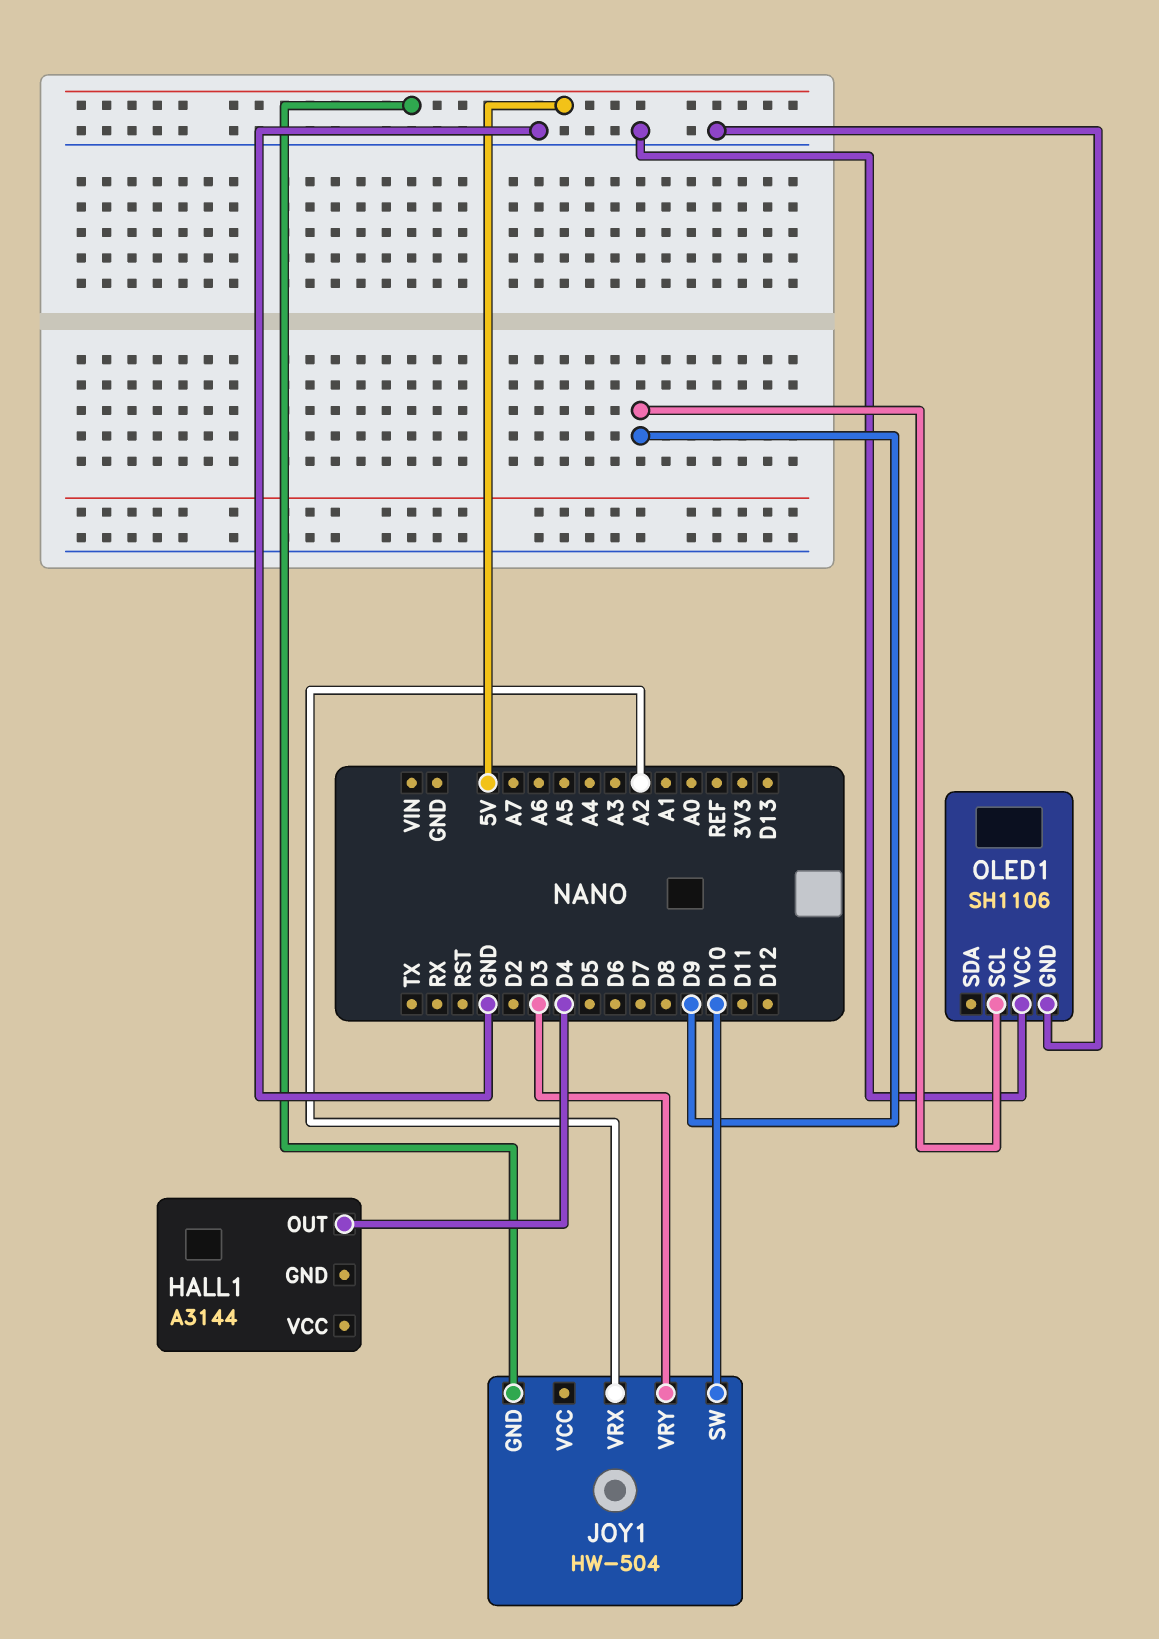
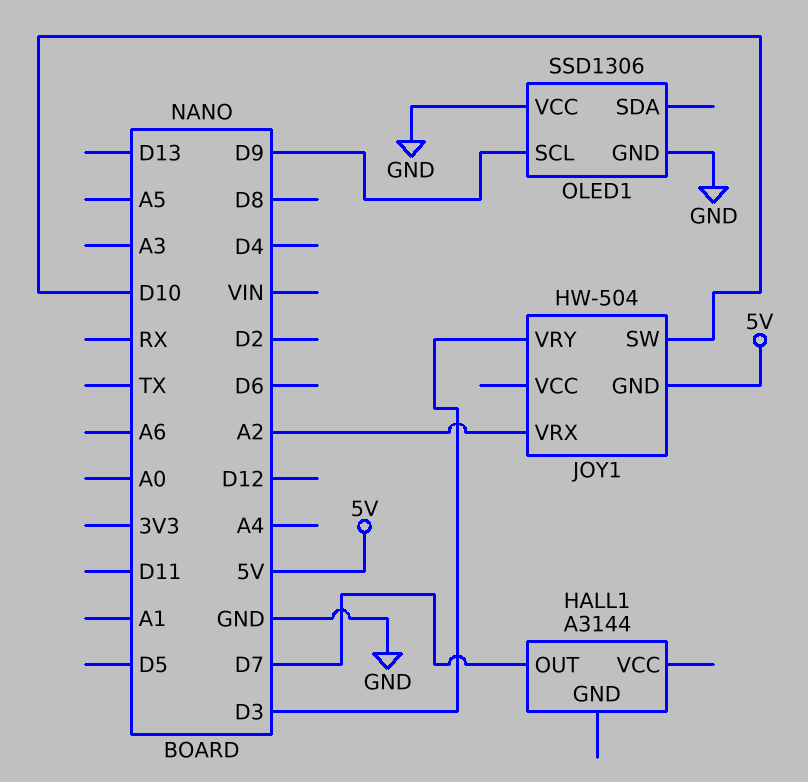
HALL1 pin OUT: D4 -> D7
OLED1: SH1106 -> SSD1306

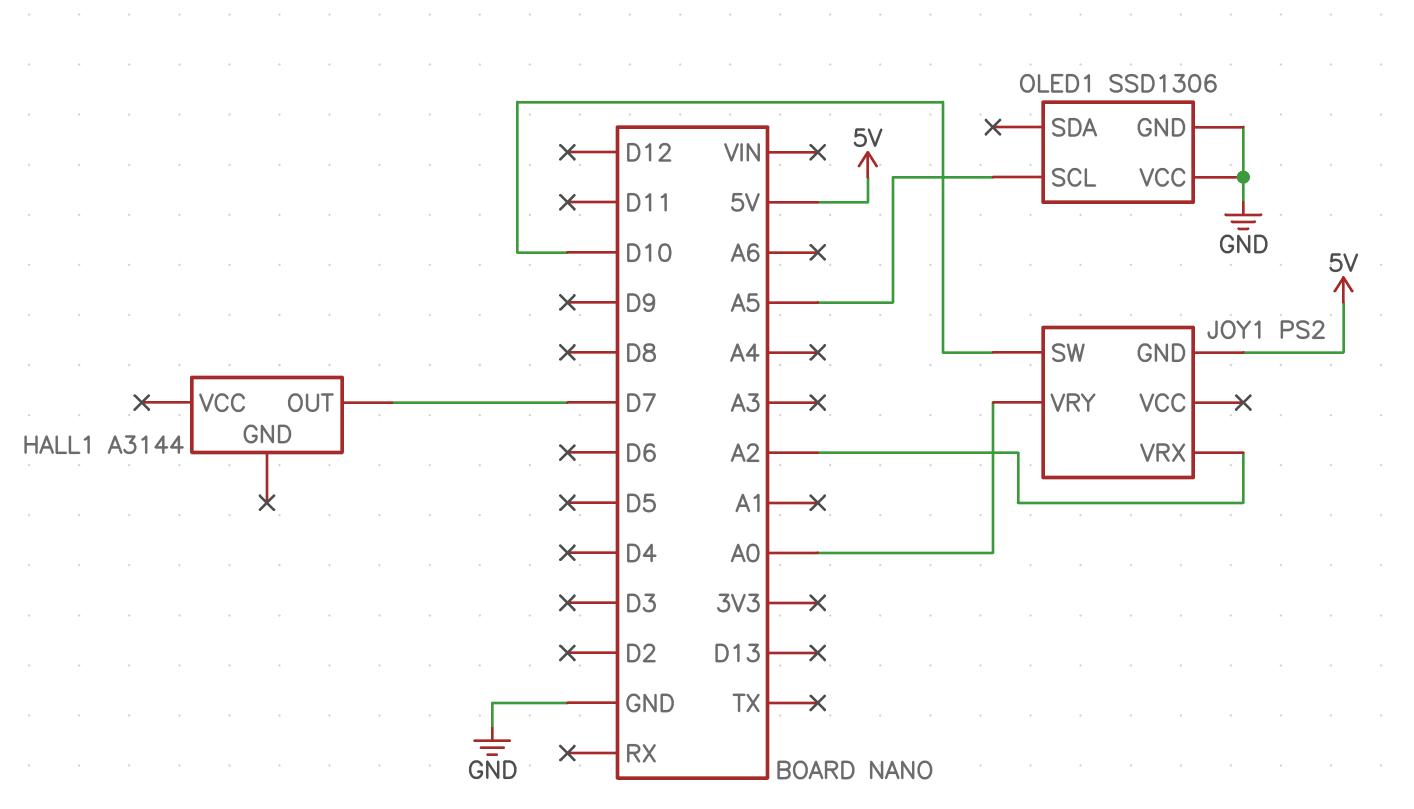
JOY1: HW-504 -> PS2
JOY1 pin VRY: D3 -> A0
OLED1 pin SCL: D9 -> A5

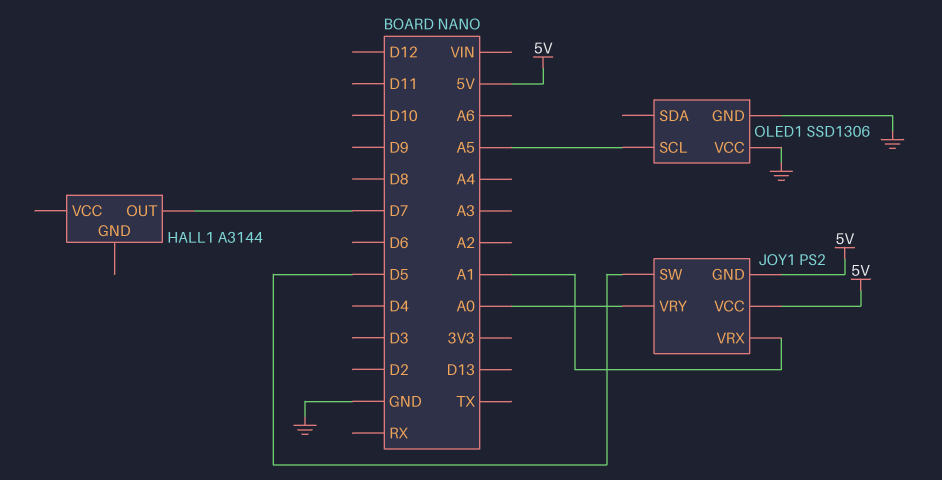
JOY1 pin SW: D10 -> D5
JOY1 pin VCC: none -> 5V
JOY1 pin VRX: A2 -> A1

